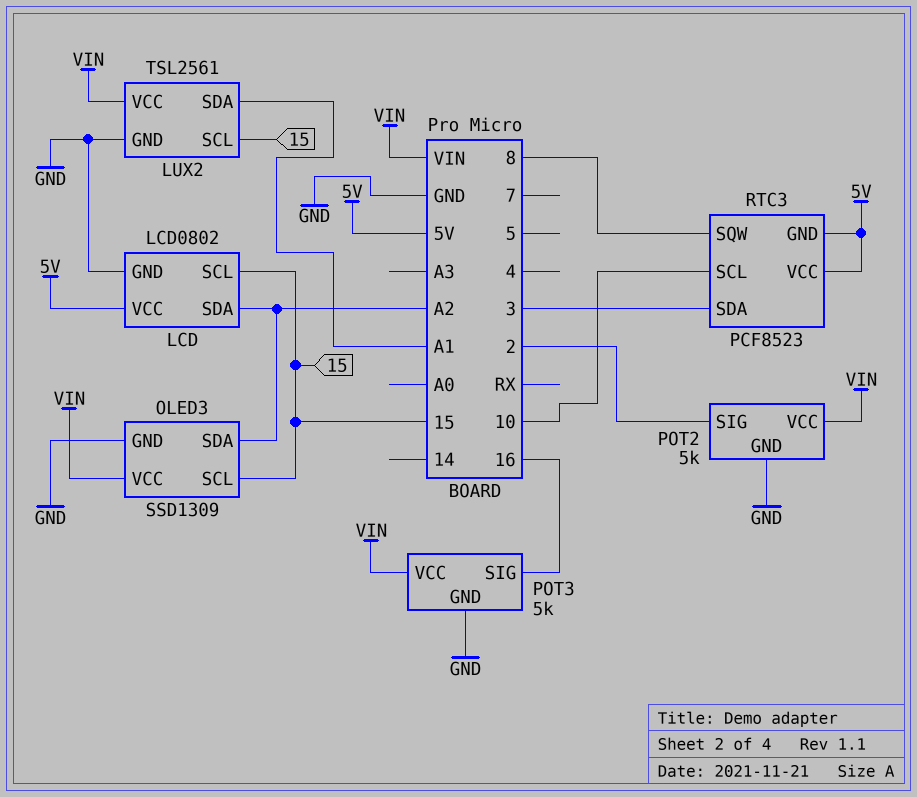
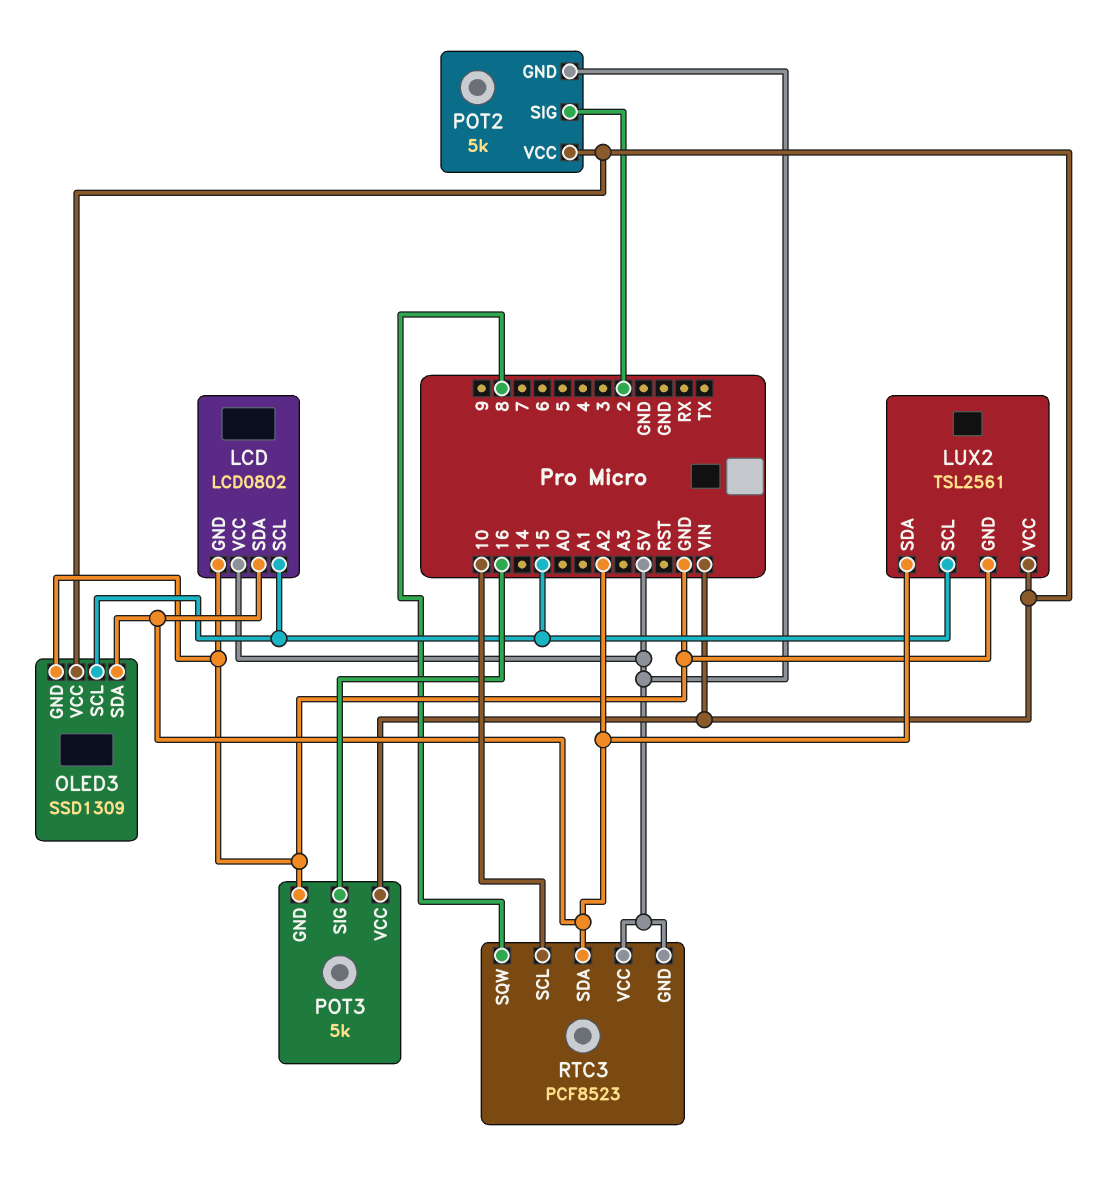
LUX2 pin SDA: A1 -> A2
POT2 pin GND: GND -> 5V
RTC3 pin SDA: 3 -> A2

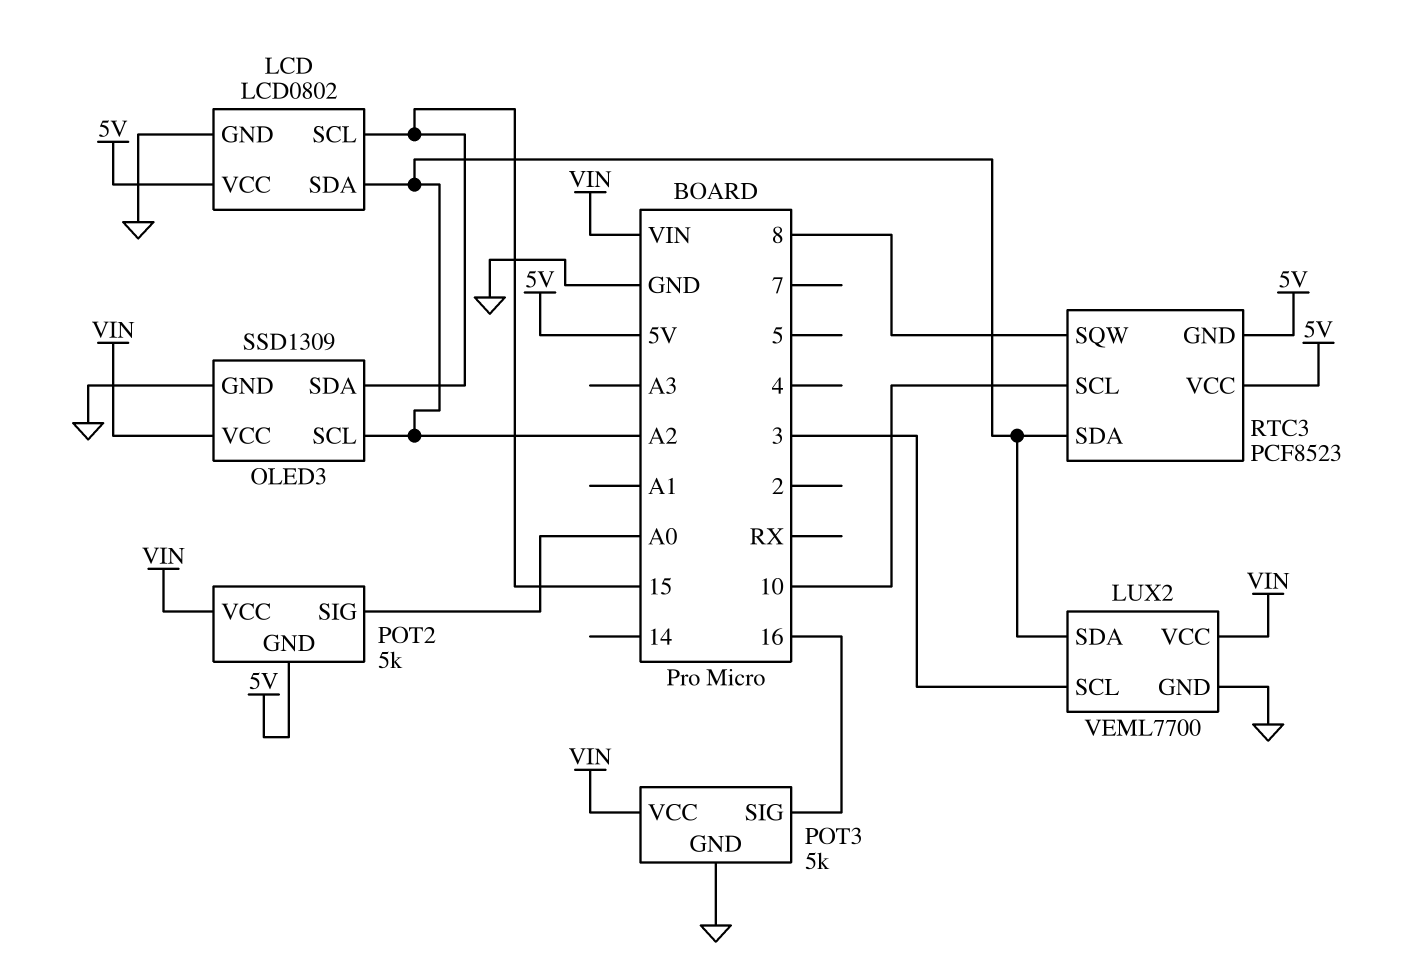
LUX2: TSL2561 -> VEML7700
LUX2 pin SCL: 15 -> 3
OLED3 pin SCL: 15 -> A2
OLED3 pin SDA: A2 -> 15
POT2 pin SIG: 2 -> A0

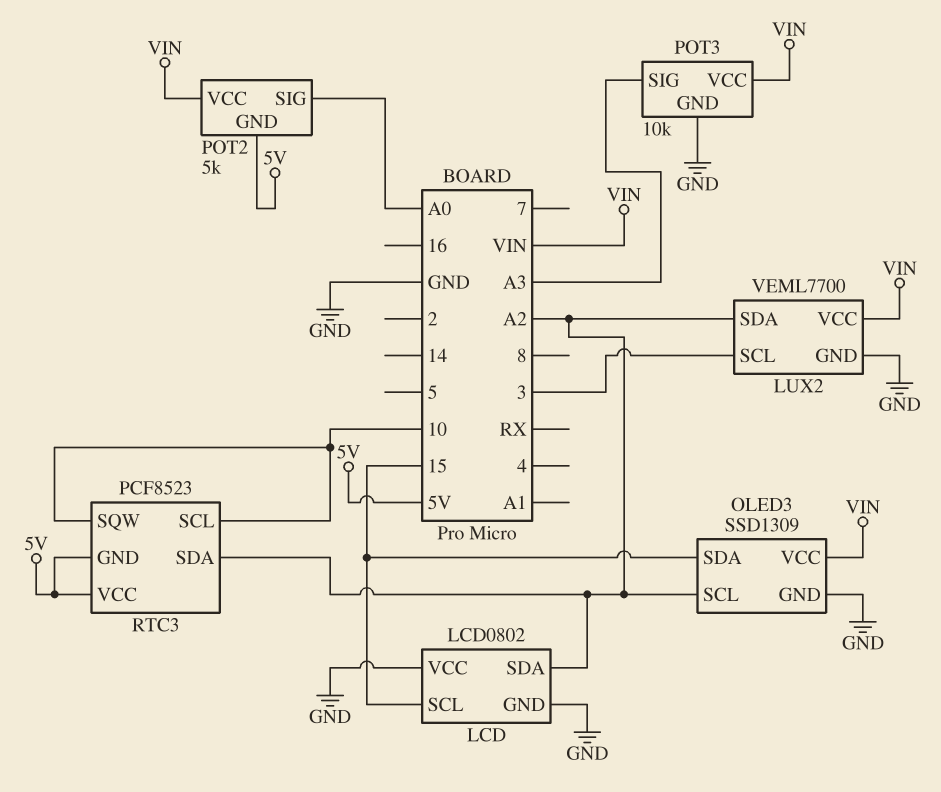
LCD pin VCC: 5V -> GND
POT3: 5k -> 10k
POT3 pin SIG: 16 -> A3
RTC3 pin SQW: 8 -> 10

